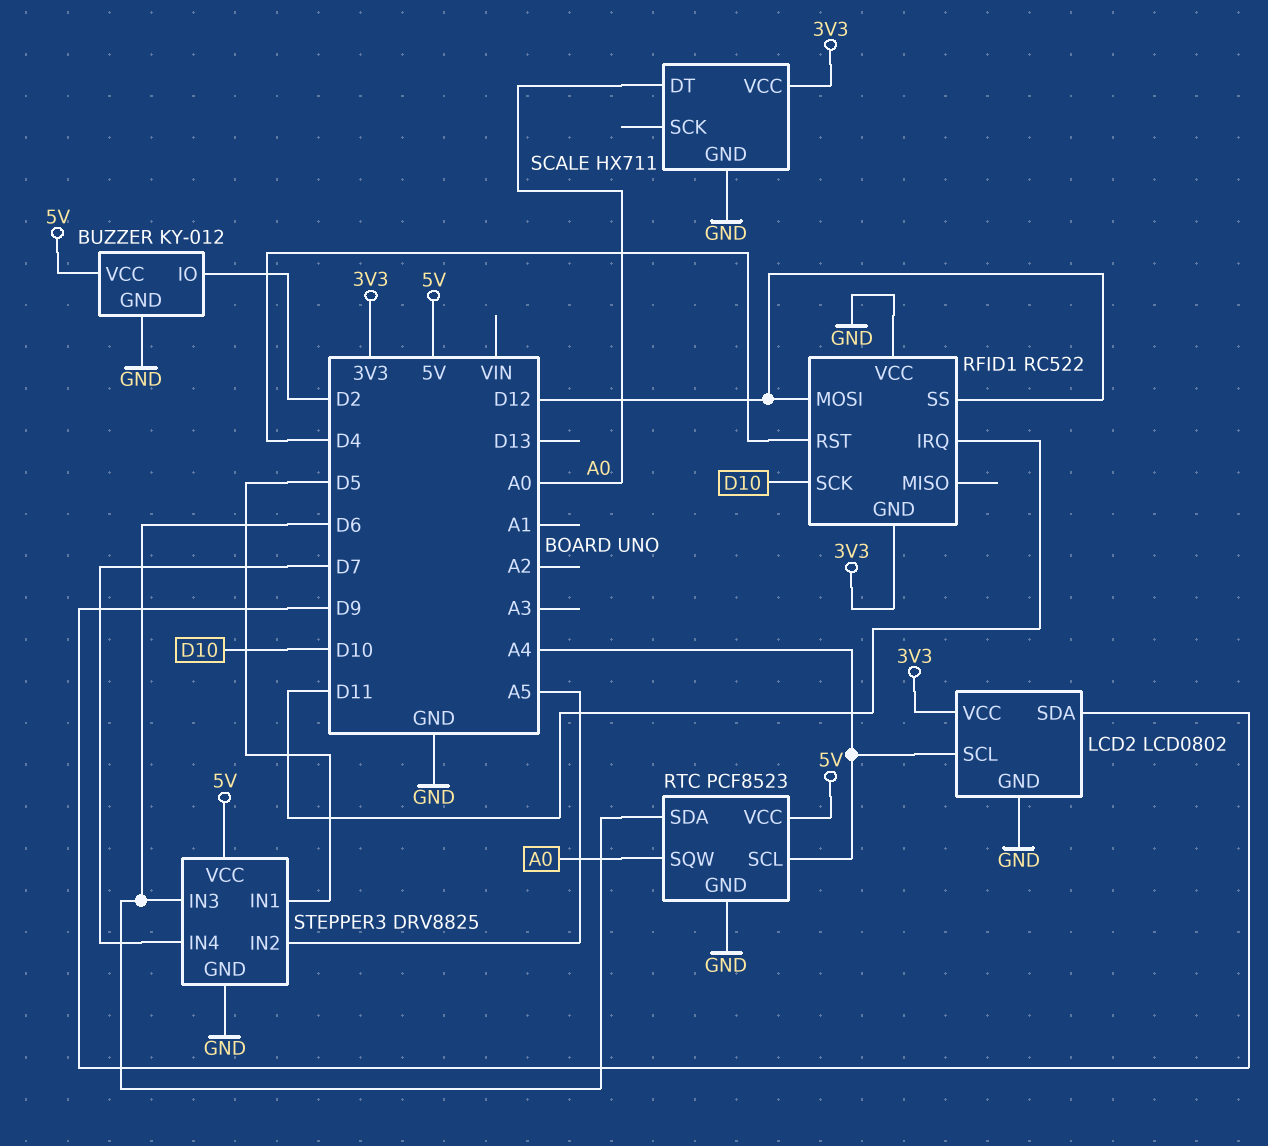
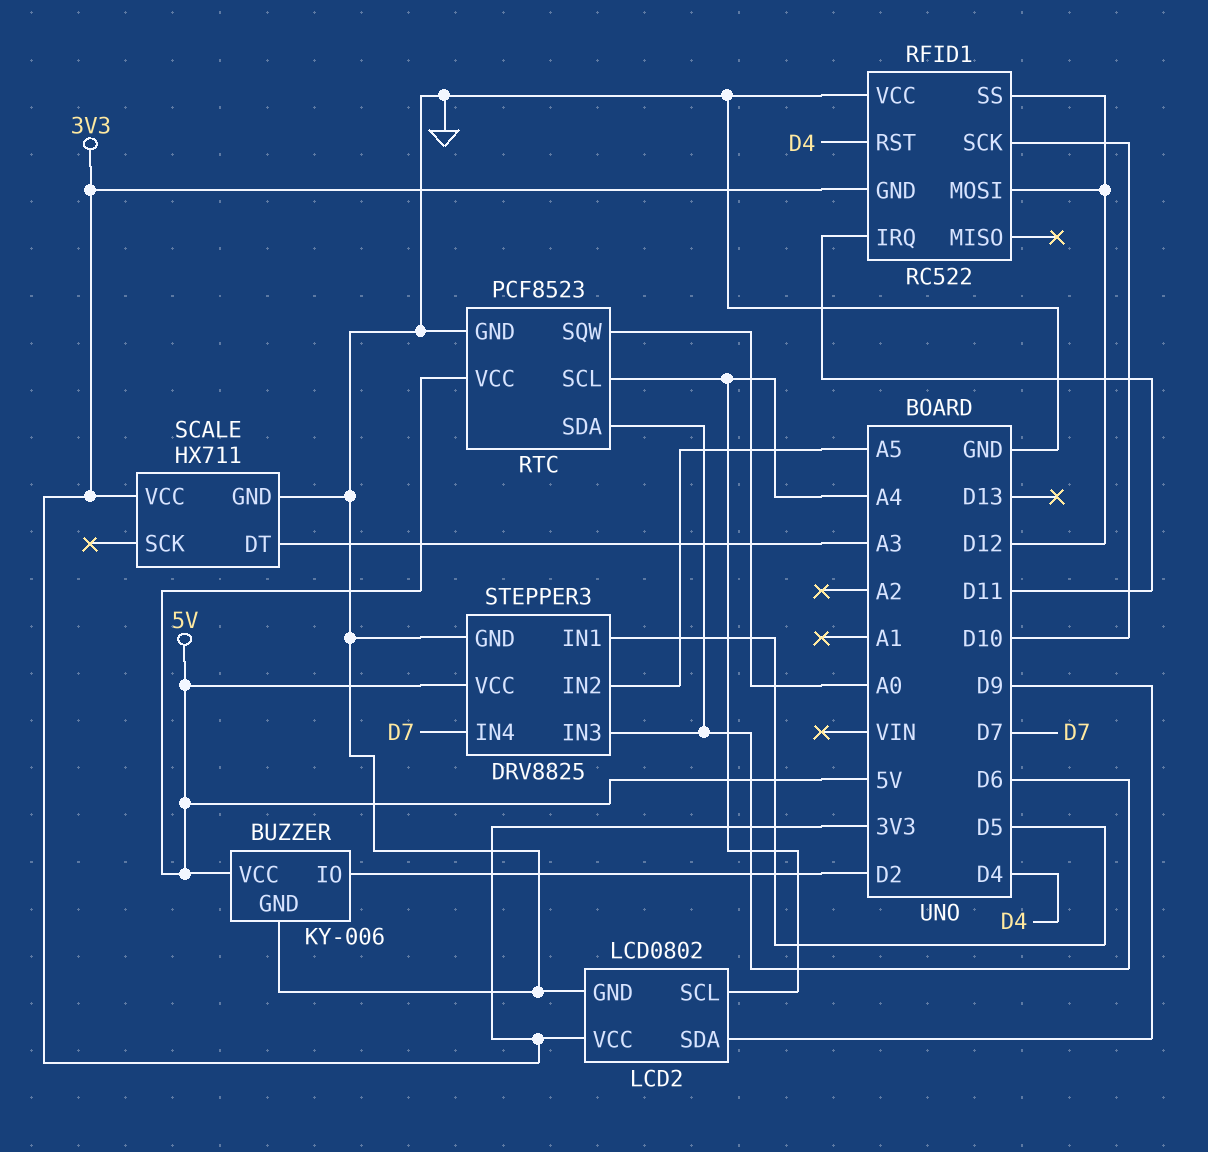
BUZZER: KY-012 -> KY-006
SCALE pin DT: A0 -> A3

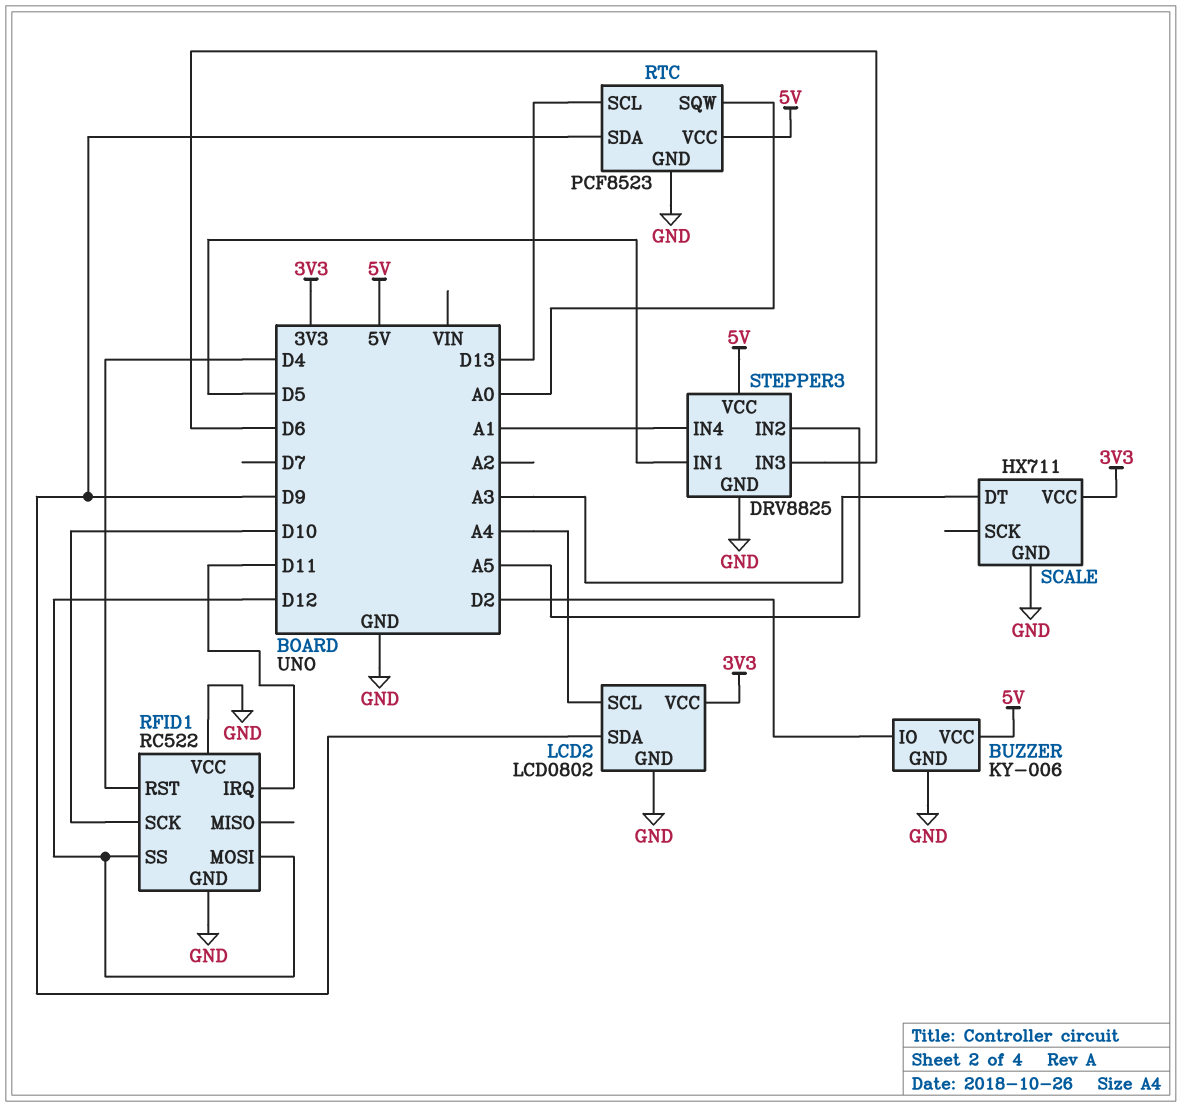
RFID1 pin GND: 3V3 -> GND
RTC pin SCL: A4 -> D13
RTC pin SDA: D6 -> D9
STEPPER3 pin IN4: D7 -> A1

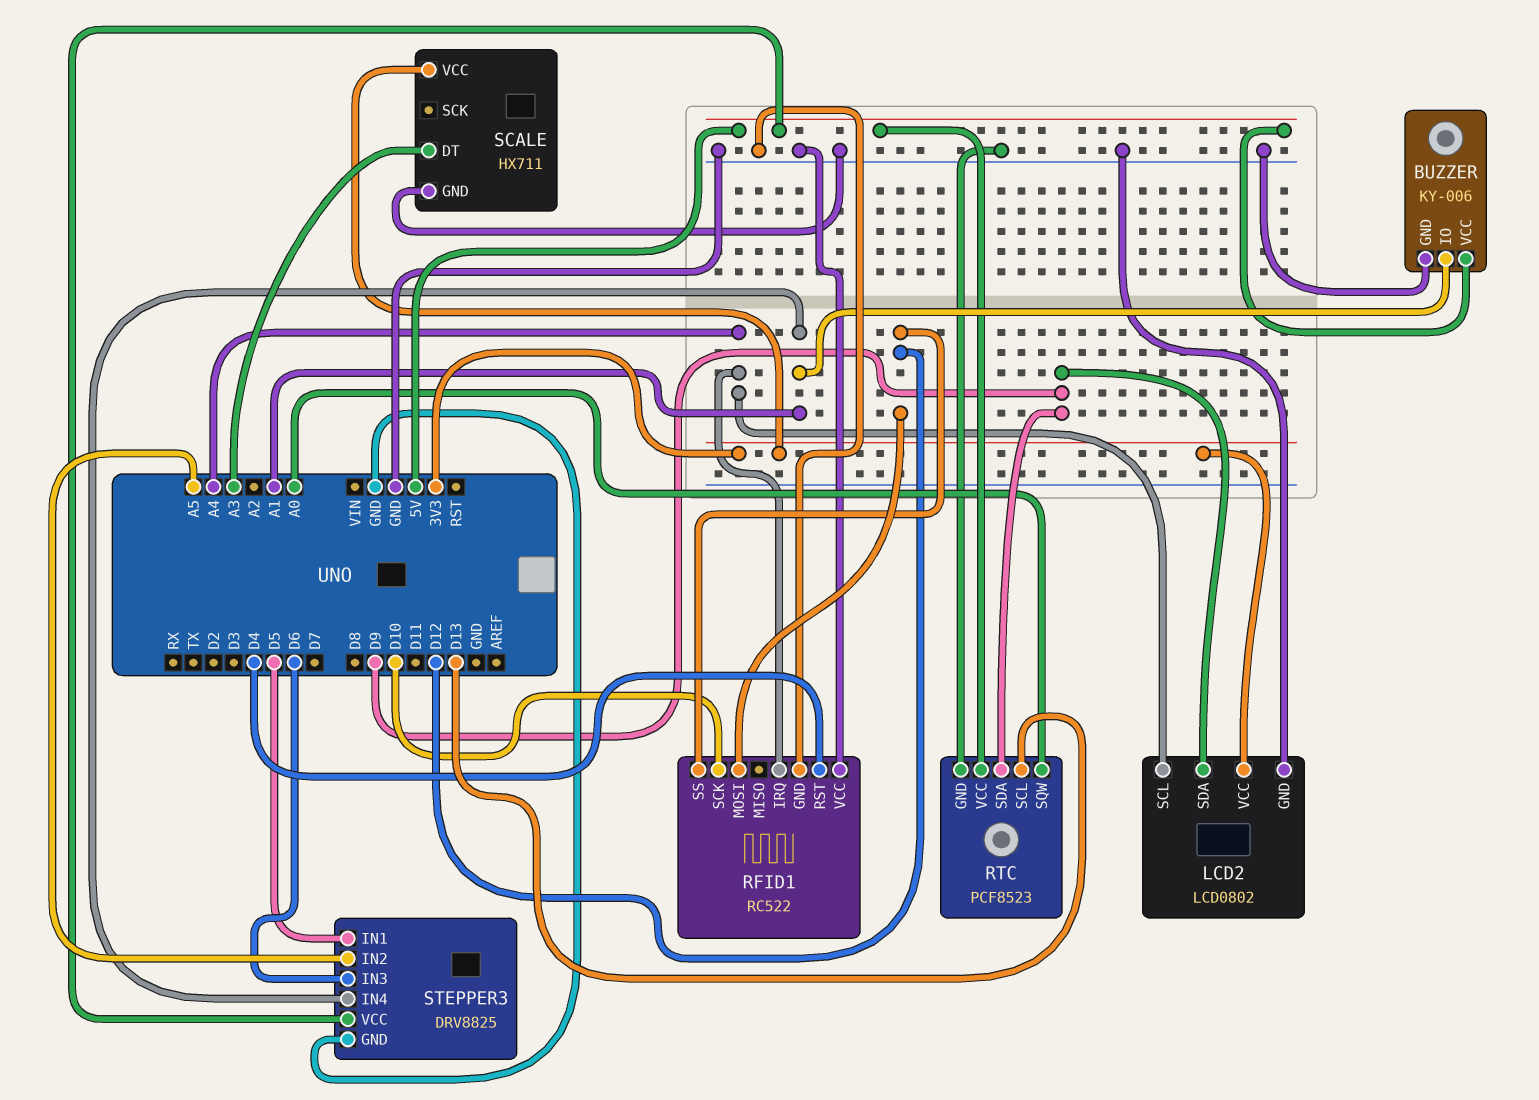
BUZZER pin IO: D2 -> A1
RFID1 pin IRQ: D11 -> A4

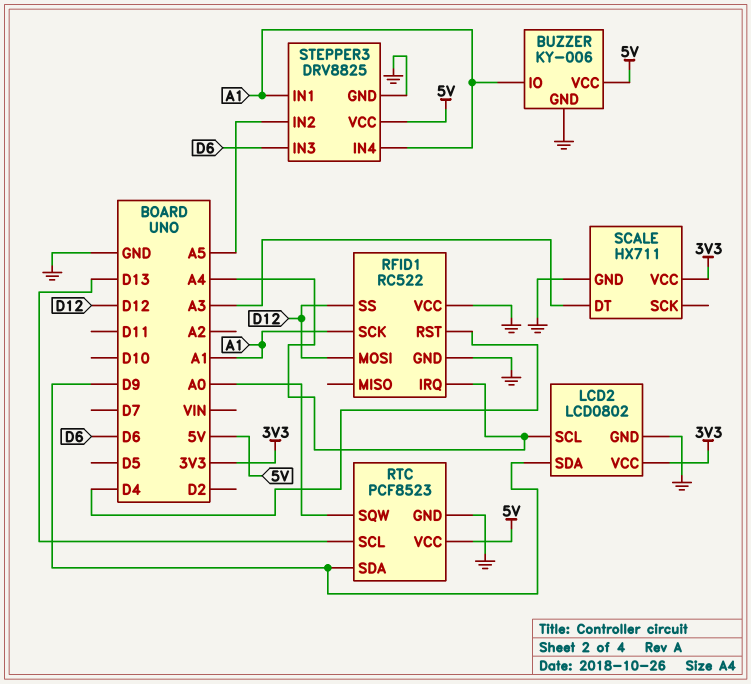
RFID1 pin SCK: D10 -> A1
STEPPER3 pin IN1: D5 -> A1

